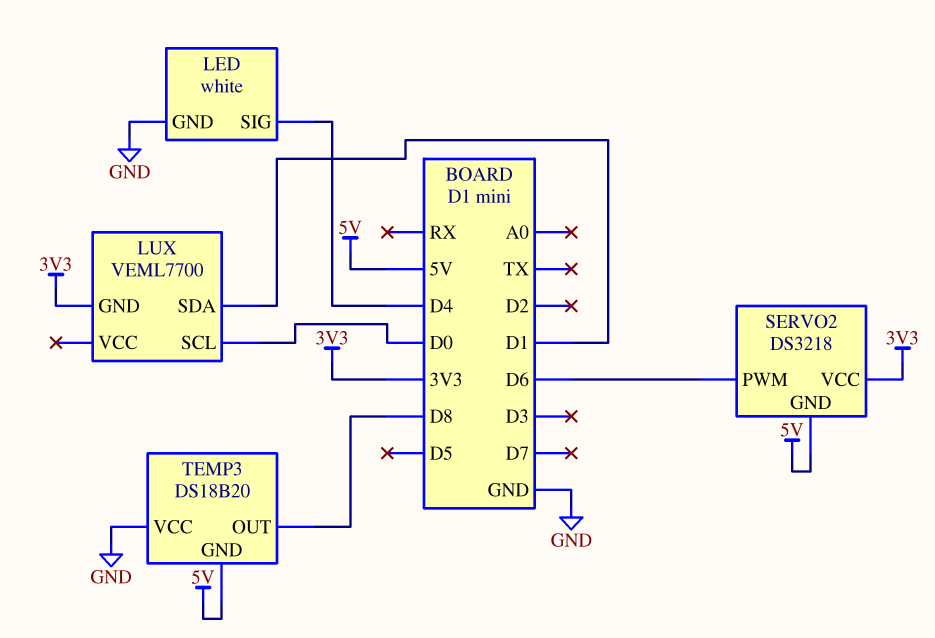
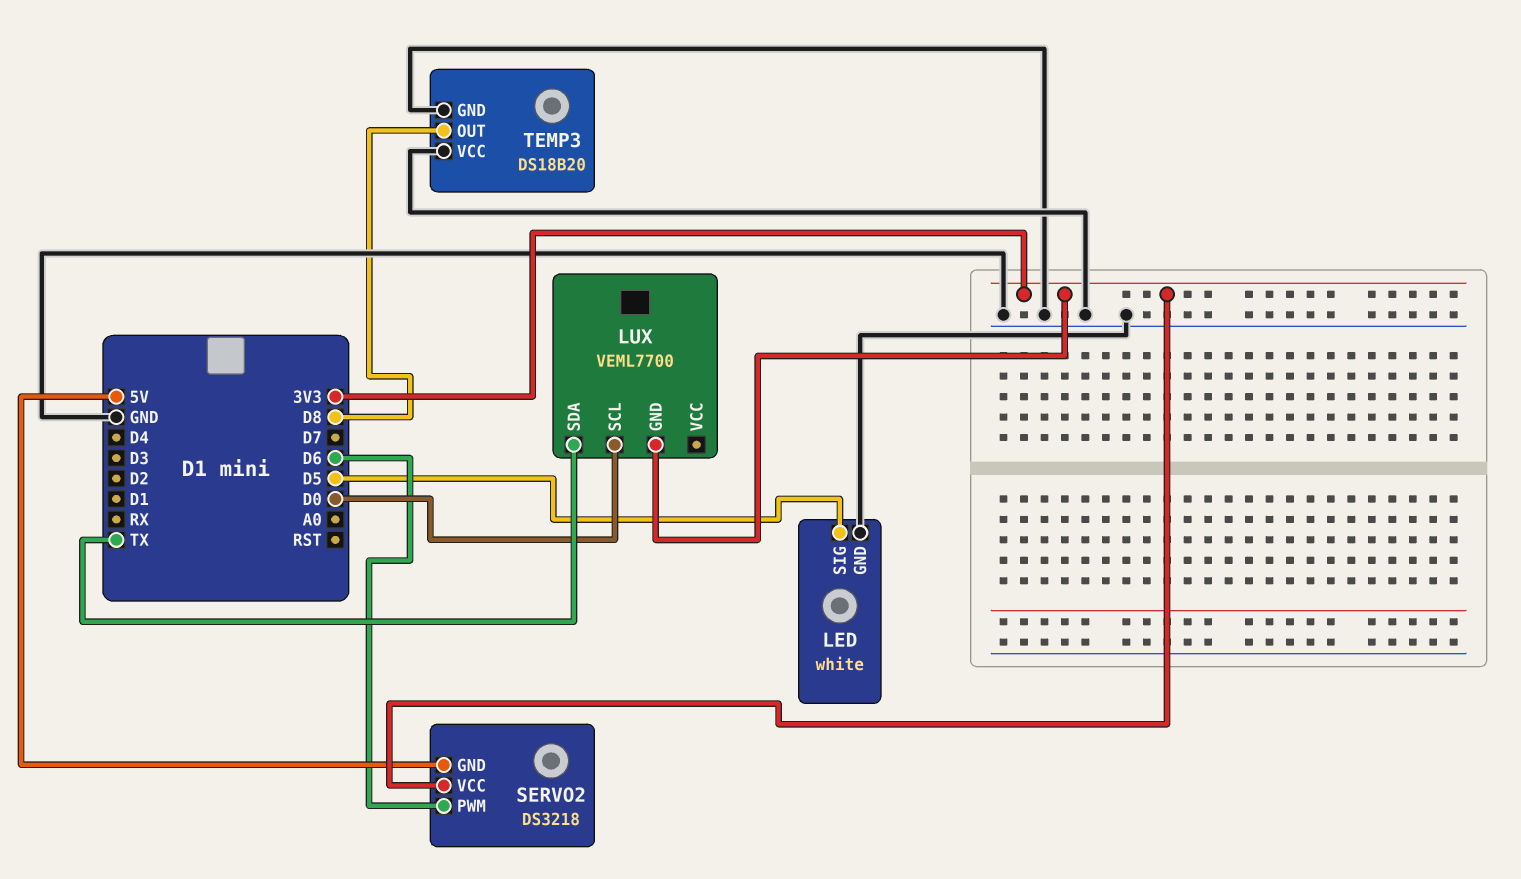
LED pin SIG: D4 -> D5
LUX pin SDA: D1 -> TX
TEMP3 pin GND: 5V -> GND

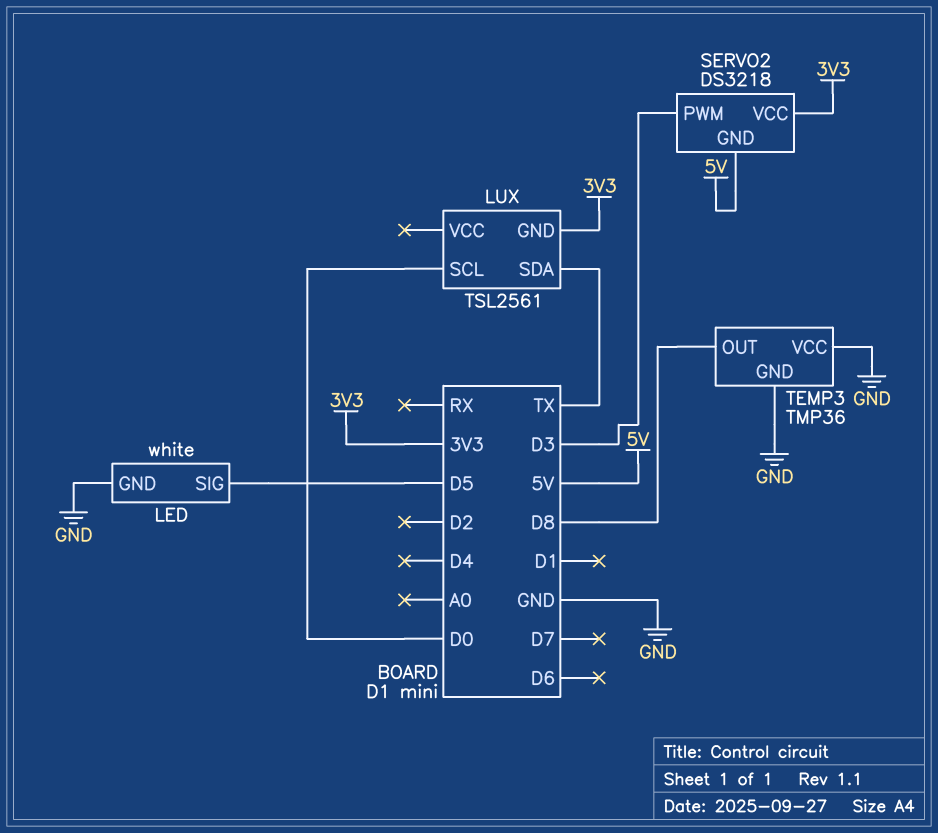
LUX: VEML7700 -> TSL2561
SERVO2 pin PWM: D6 -> D3
TEMP3: DS18B20 -> TMP36

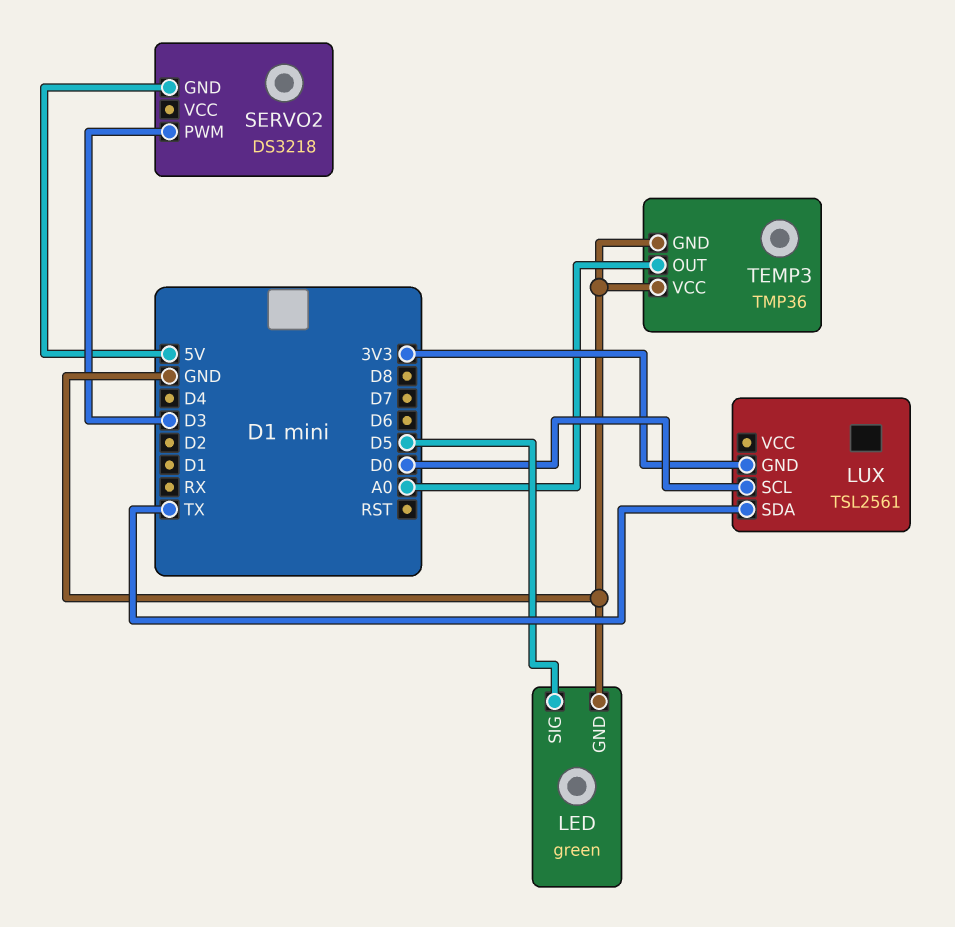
LED: white -> green
SERVO2 pin VCC: 3V3 -> none
TEMP3 pin OUT: D8 -> A0

